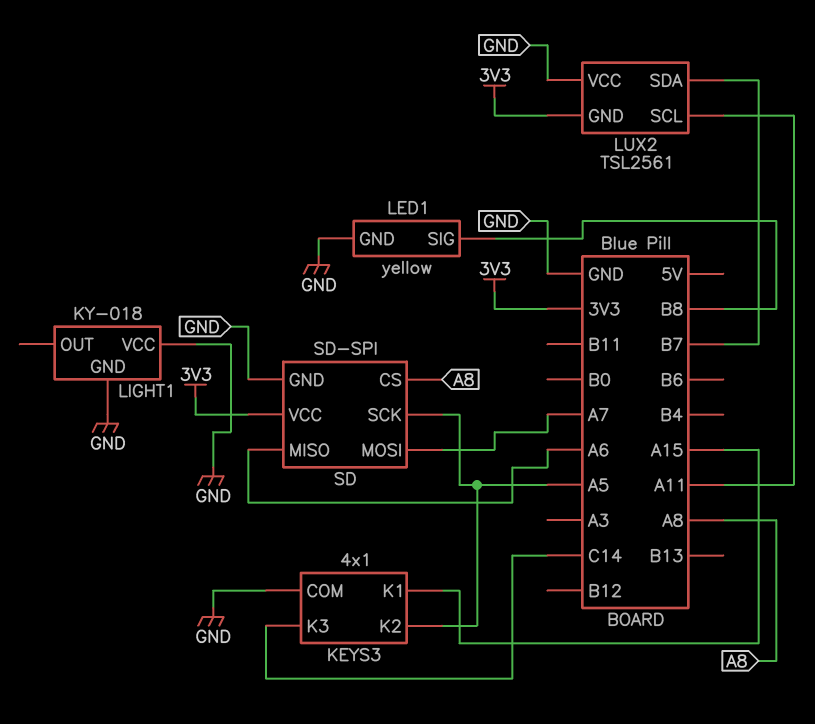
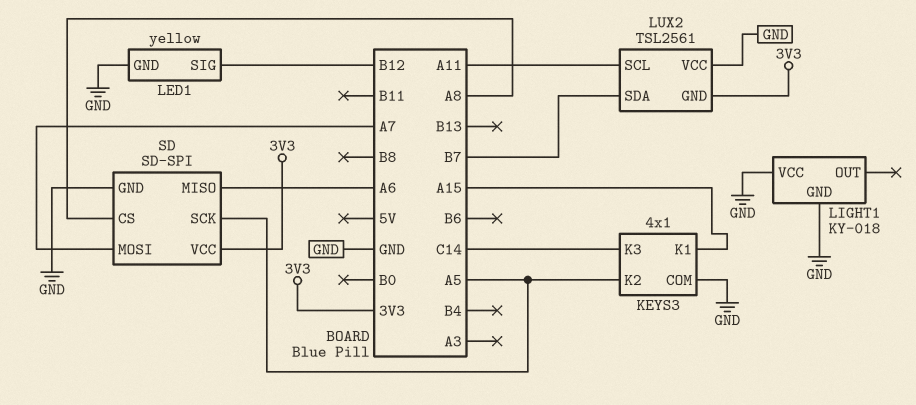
LED1 pin SIG: B8 -> B12

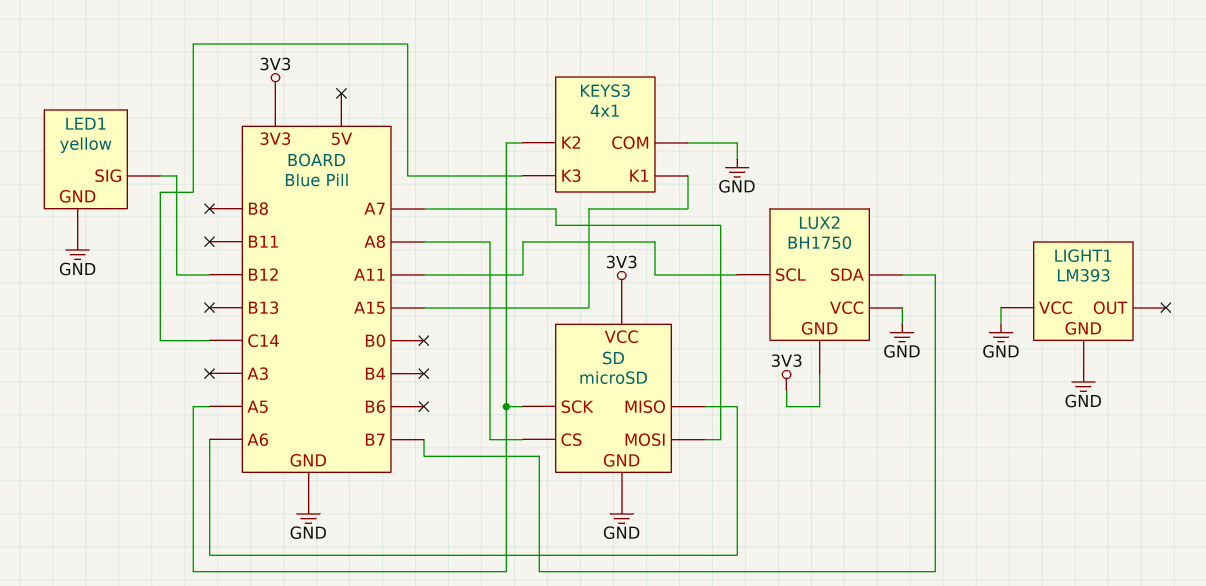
LIGHT1: KY-018 -> LM393
LUX2: TSL2561 -> BH1750
SD: SD-SPI -> microSD

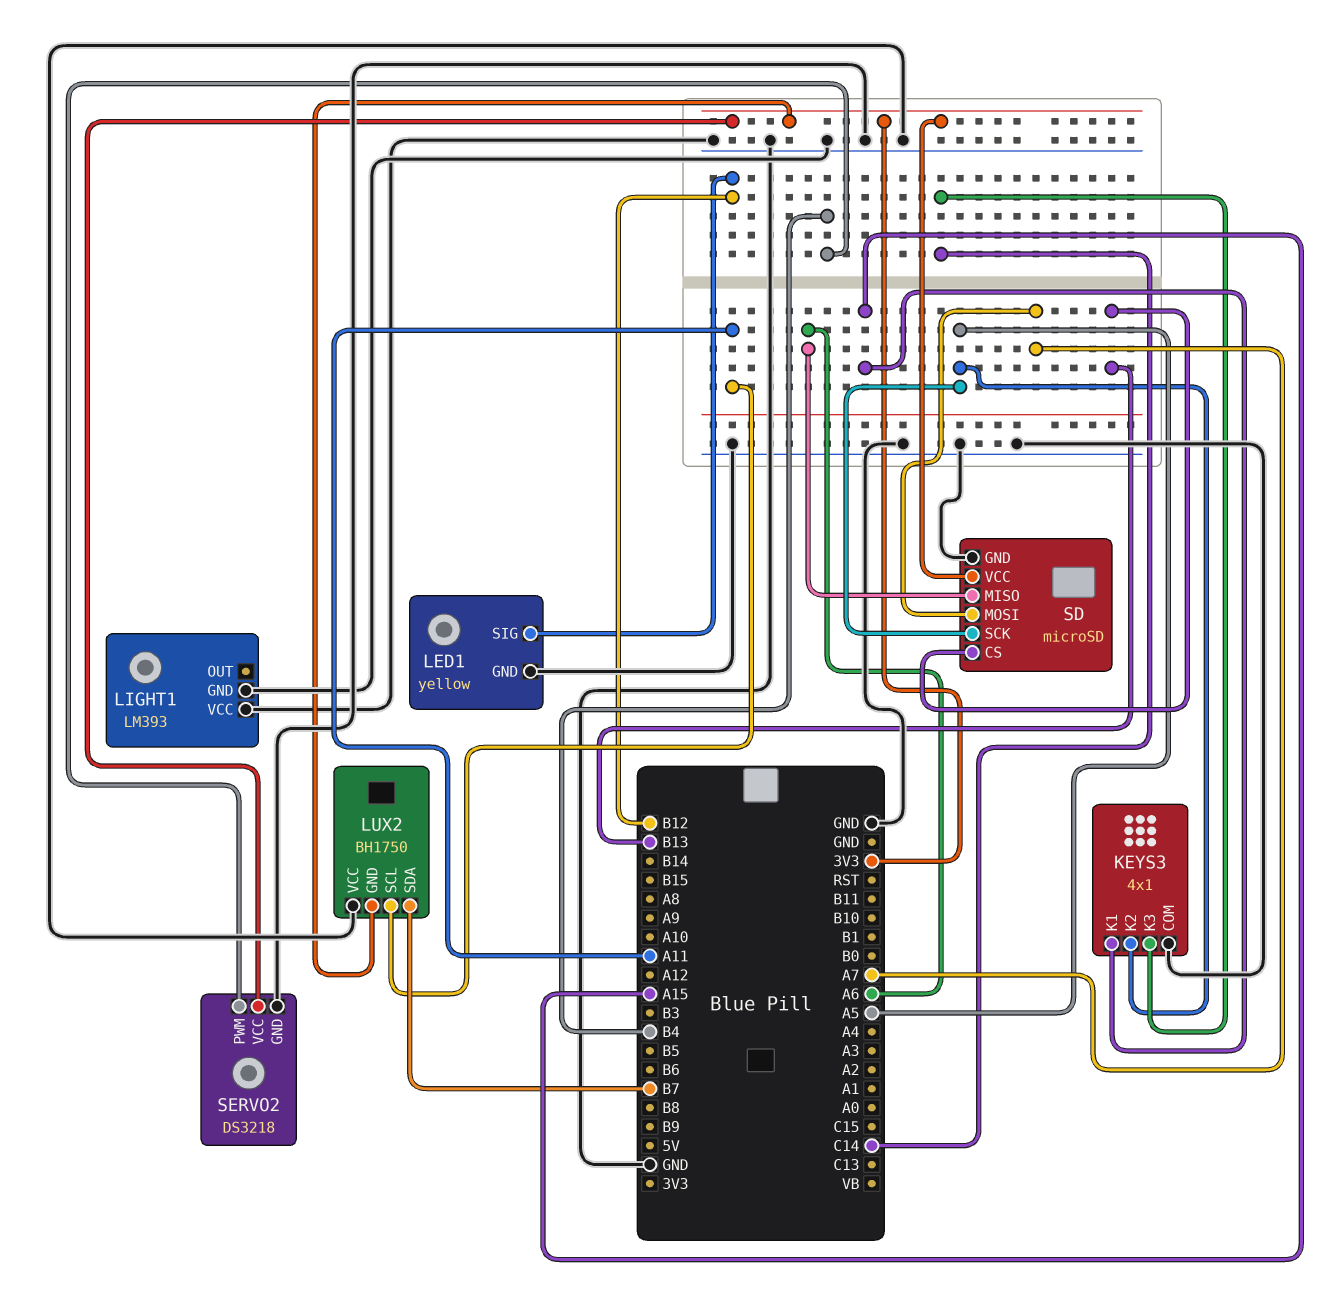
SD pin CS: A8 -> B13
SERVO2: none -> DS3218
SERVO2 pin GND: none -> GND
SERVO2 pin PWM: none -> B4
SERVO2 pin VCC: none -> 3V3

